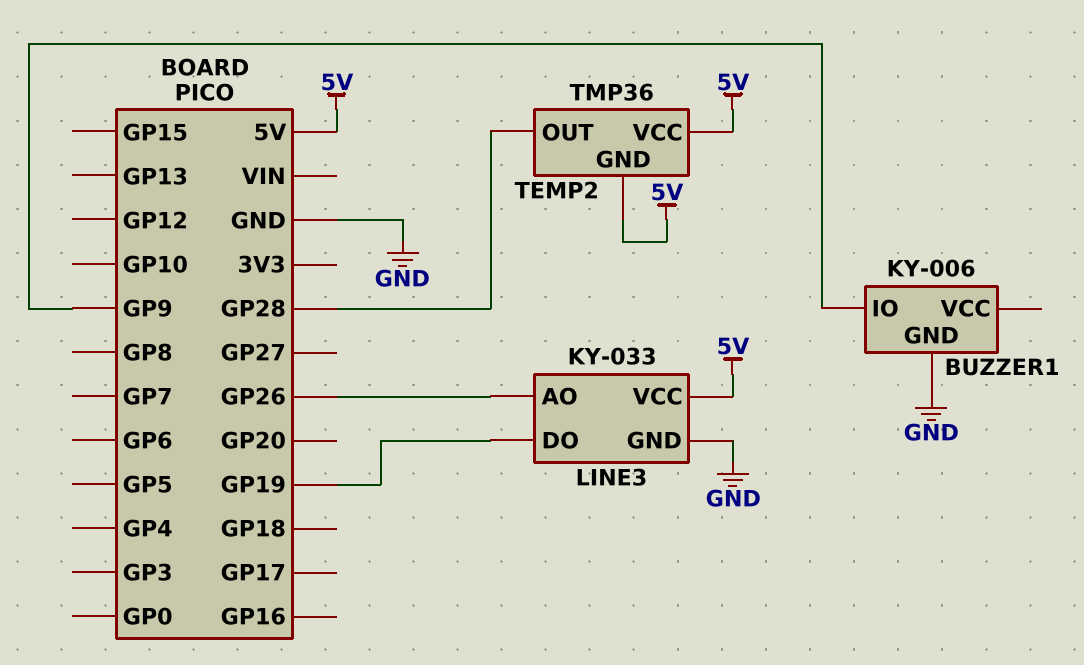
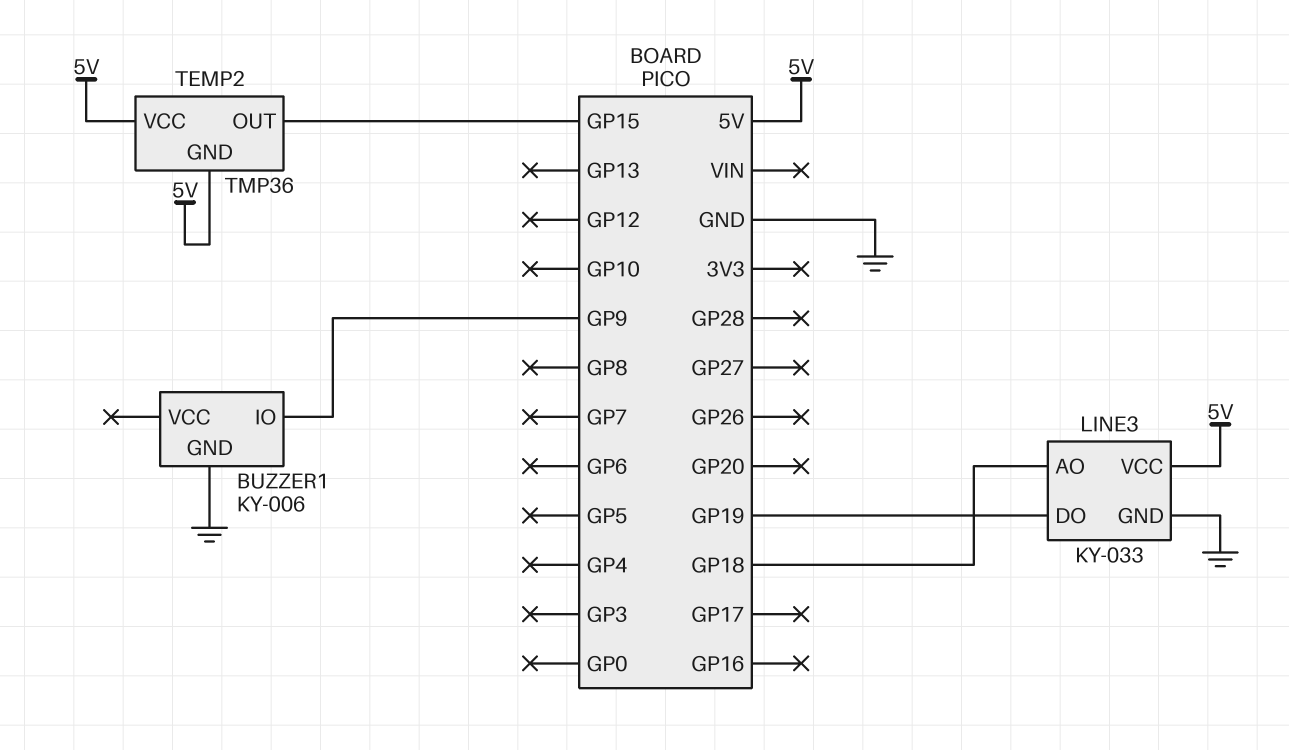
LINE3 pin AO: GP26 -> GP18
TEMP2 pin OUT: GP28 -> GP15

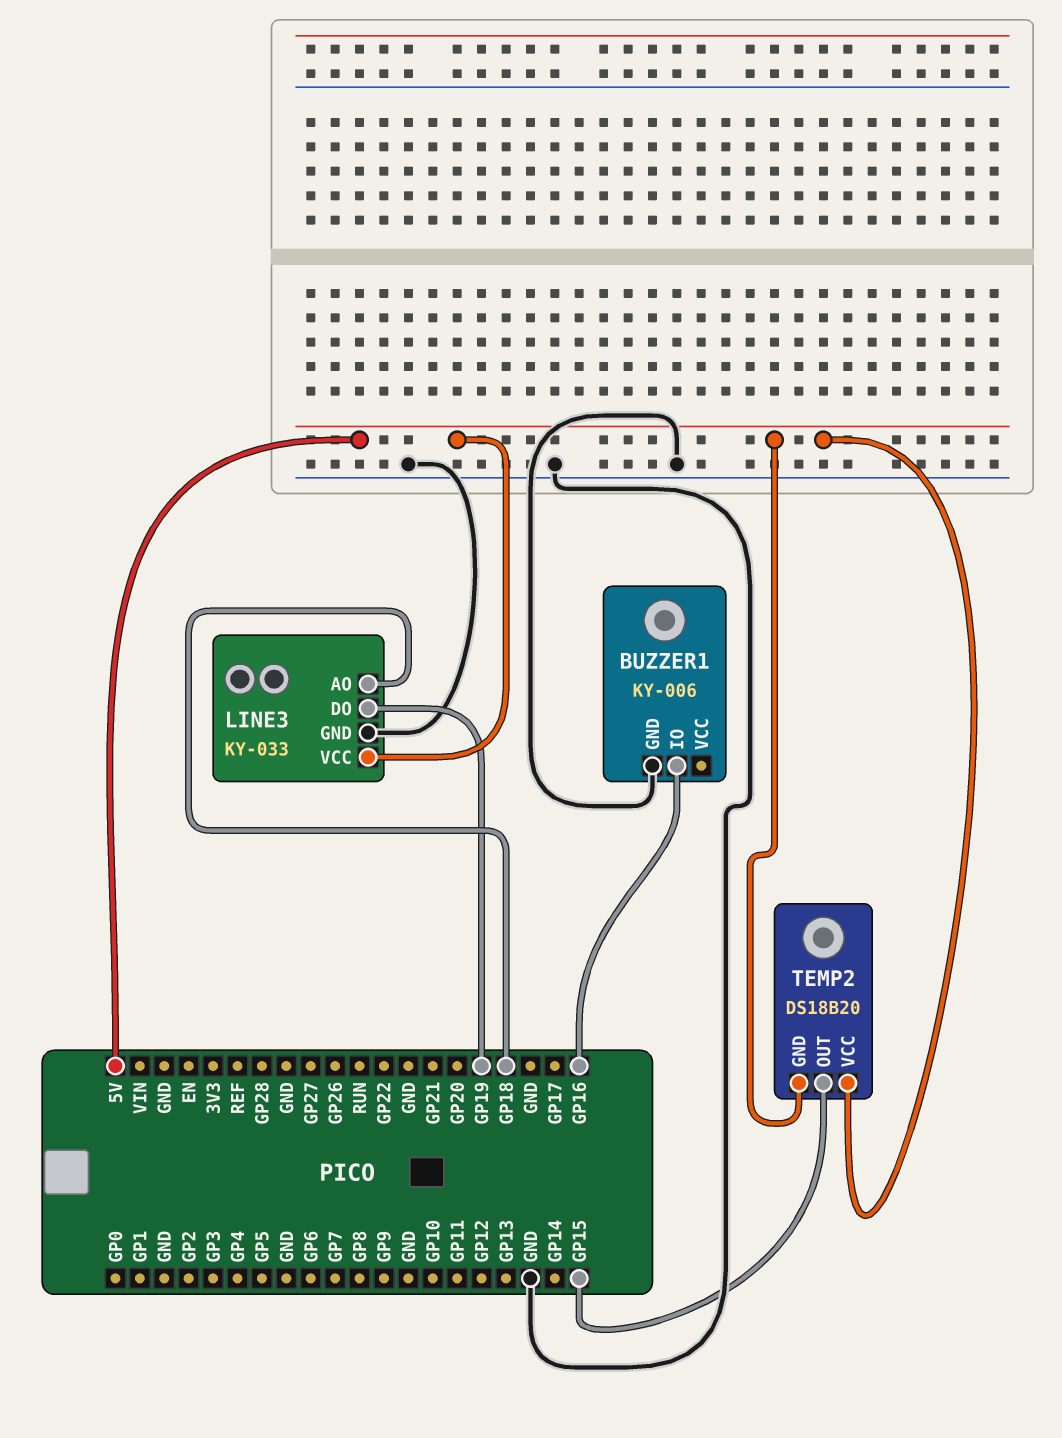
BUZZER1 pin IO: GP9 -> GP16
TEMP2: TMP36 -> DS18B20

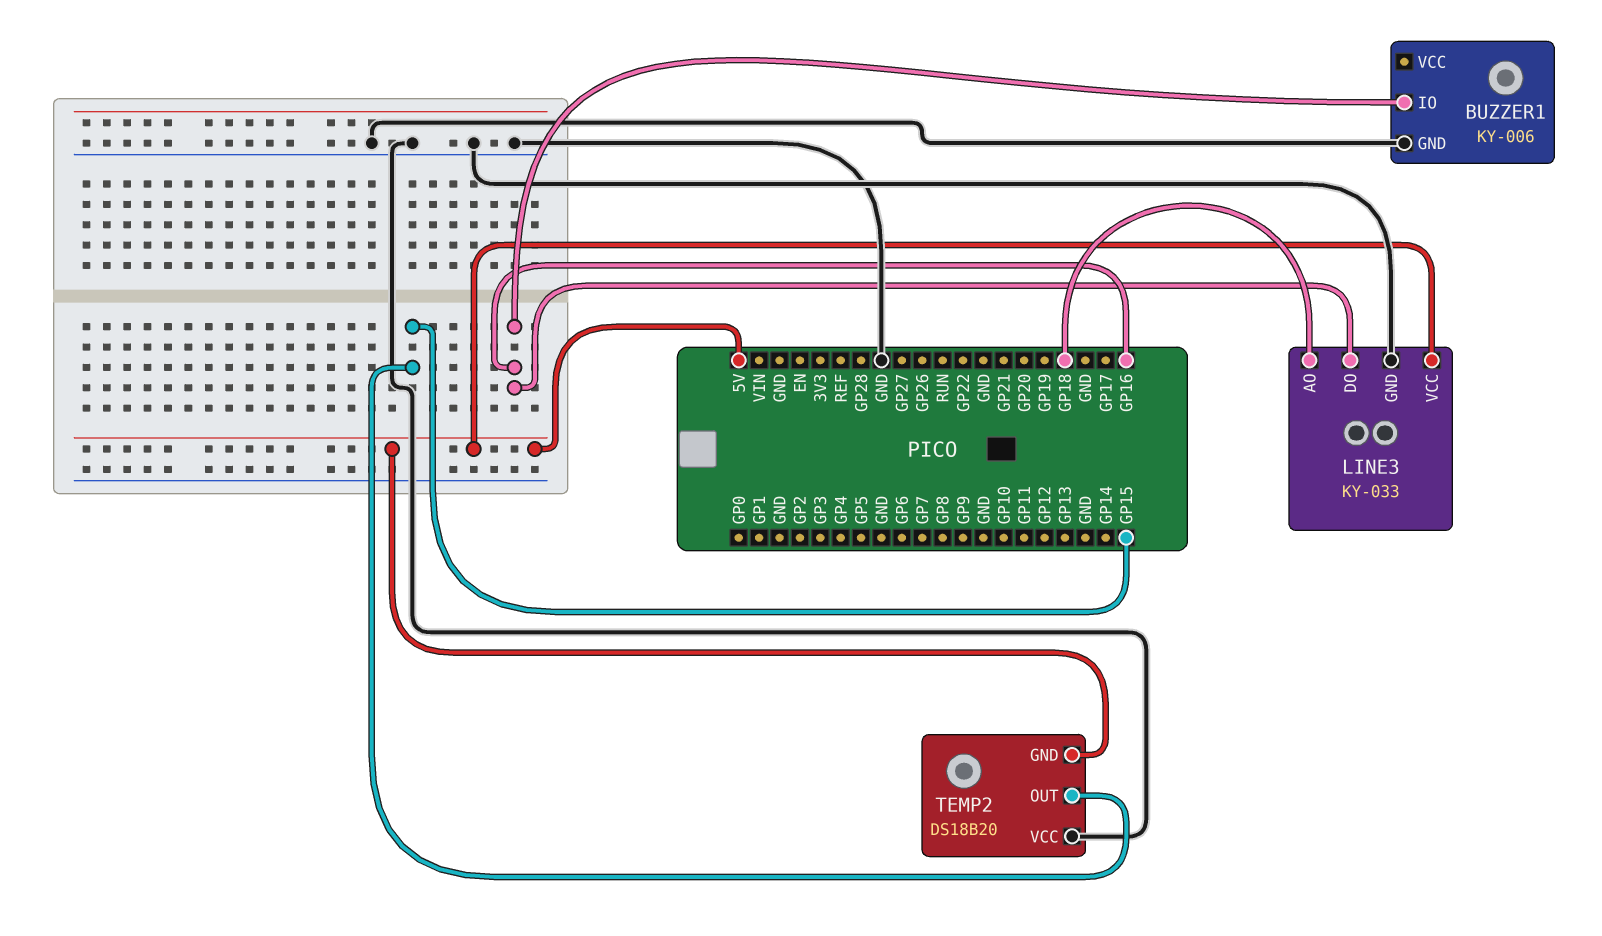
LINE3 pin DO: GP19 -> GP16
TEMP2 pin VCC: 5V -> GND

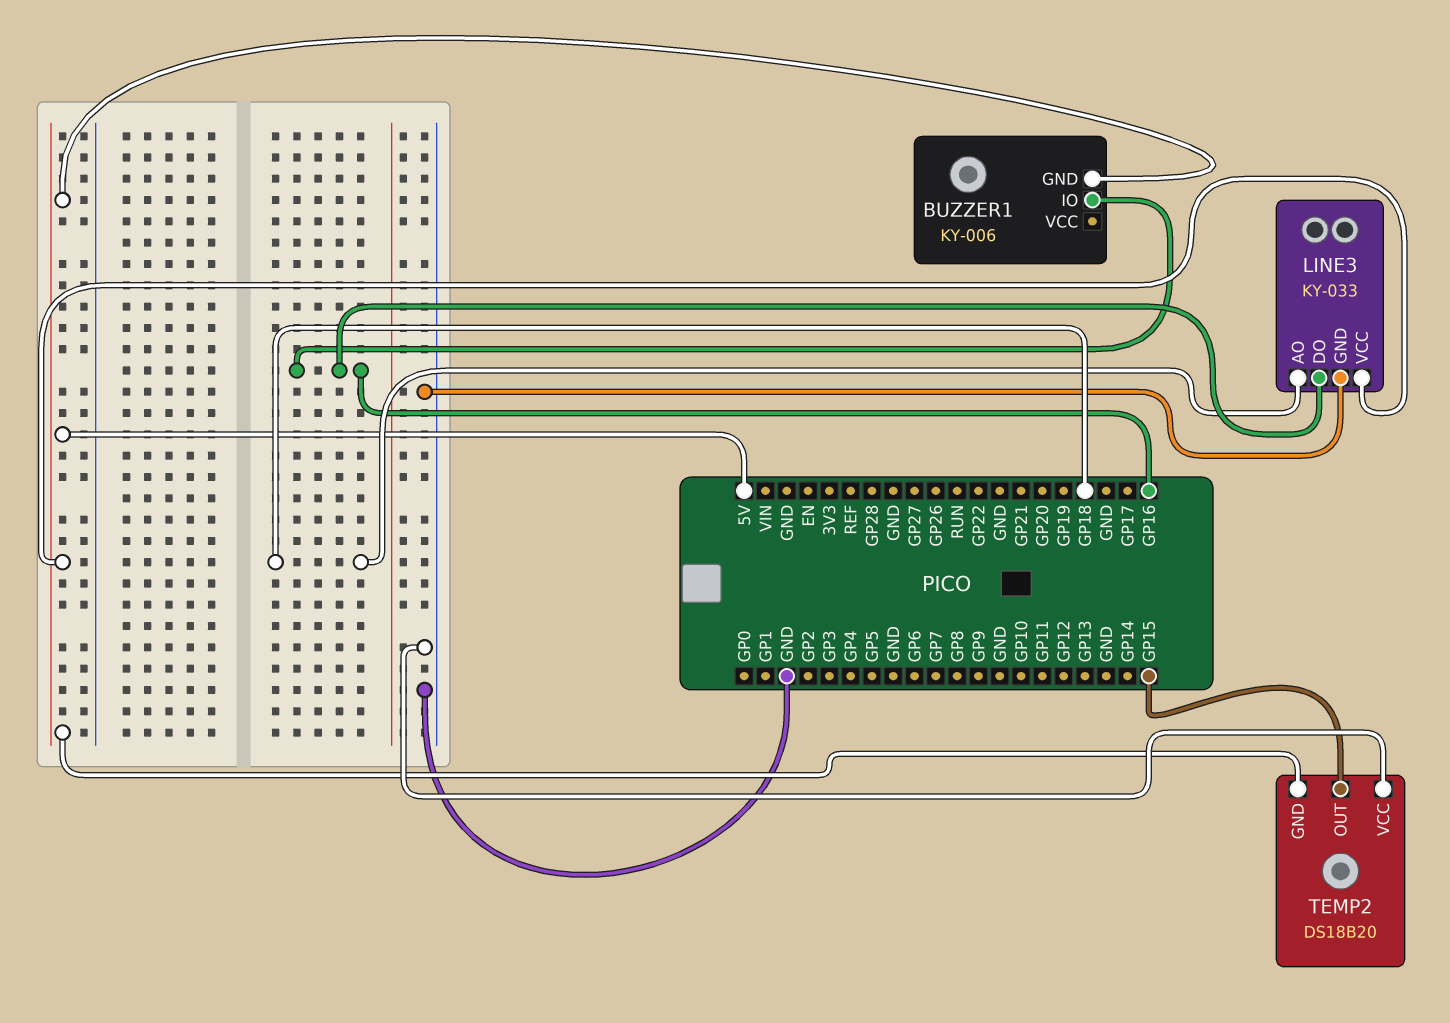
BUZZER1 pin GND: GND -> 5V

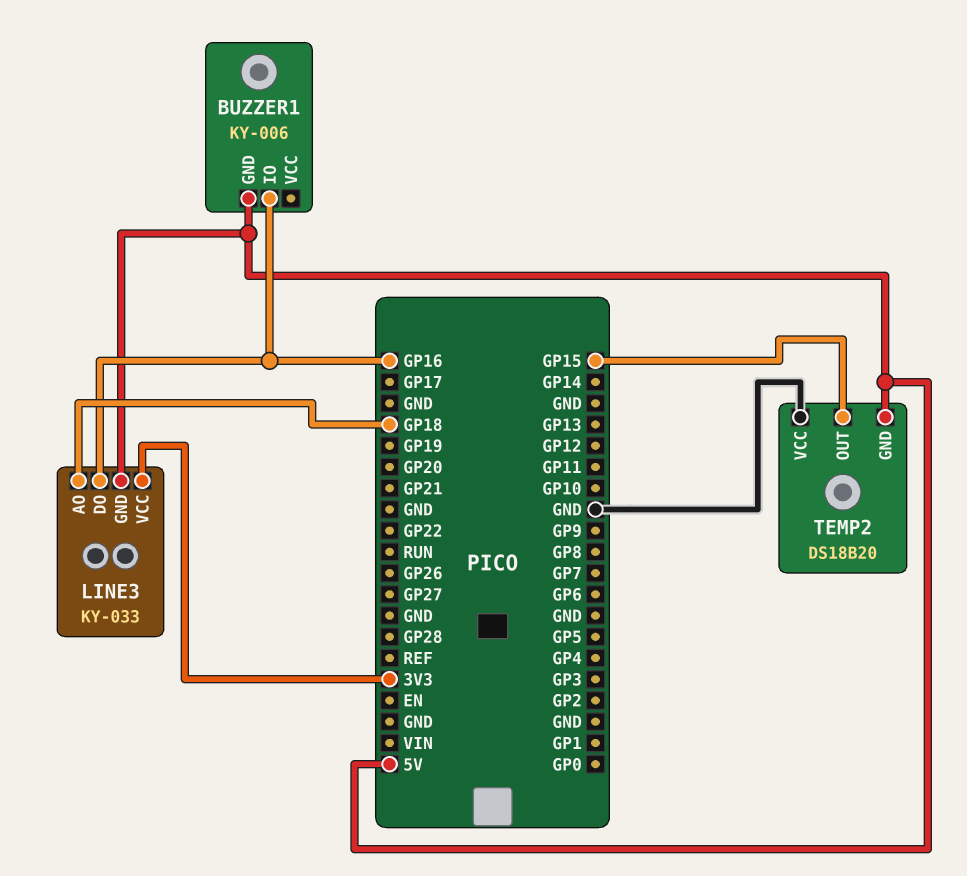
LINE3 pin GND: GND -> 5V
LINE3 pin VCC: 5V -> 3V3

